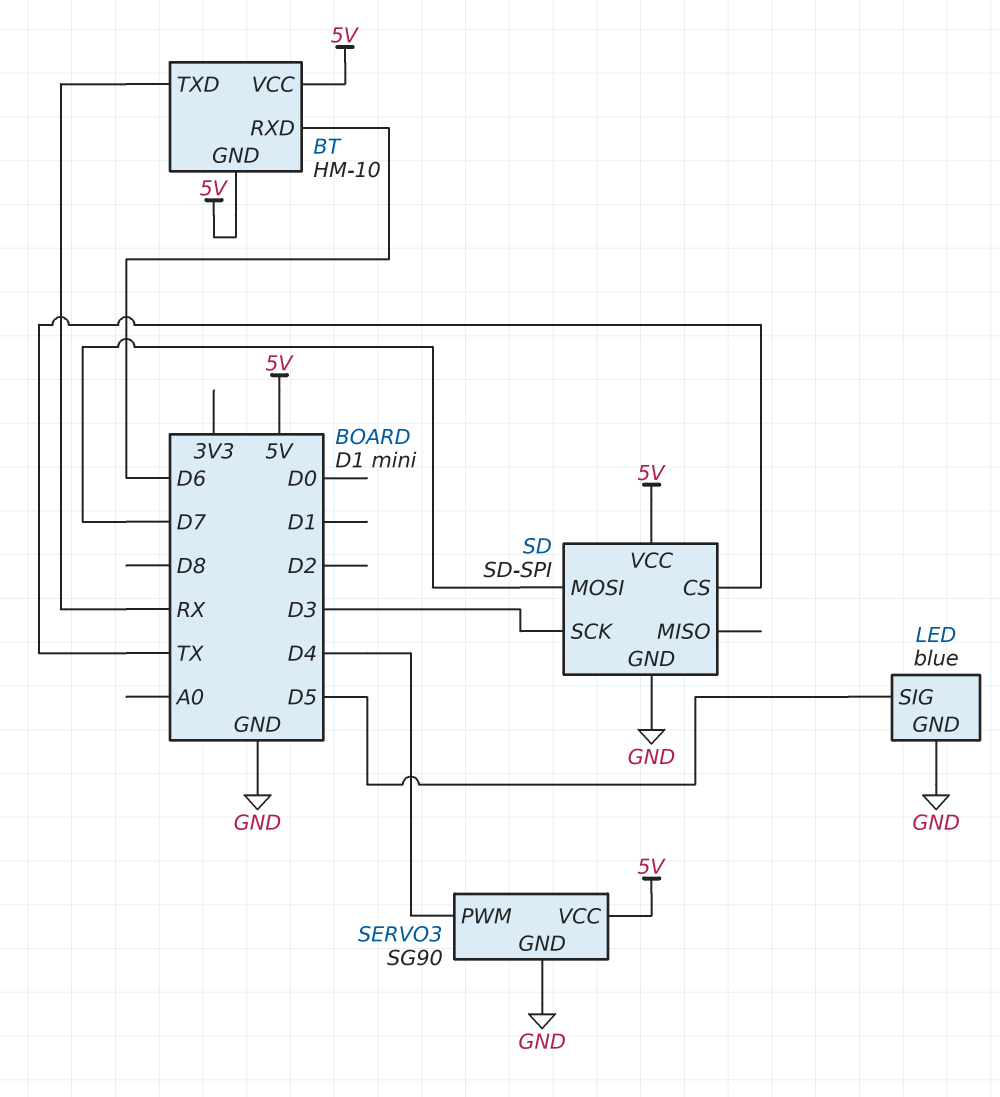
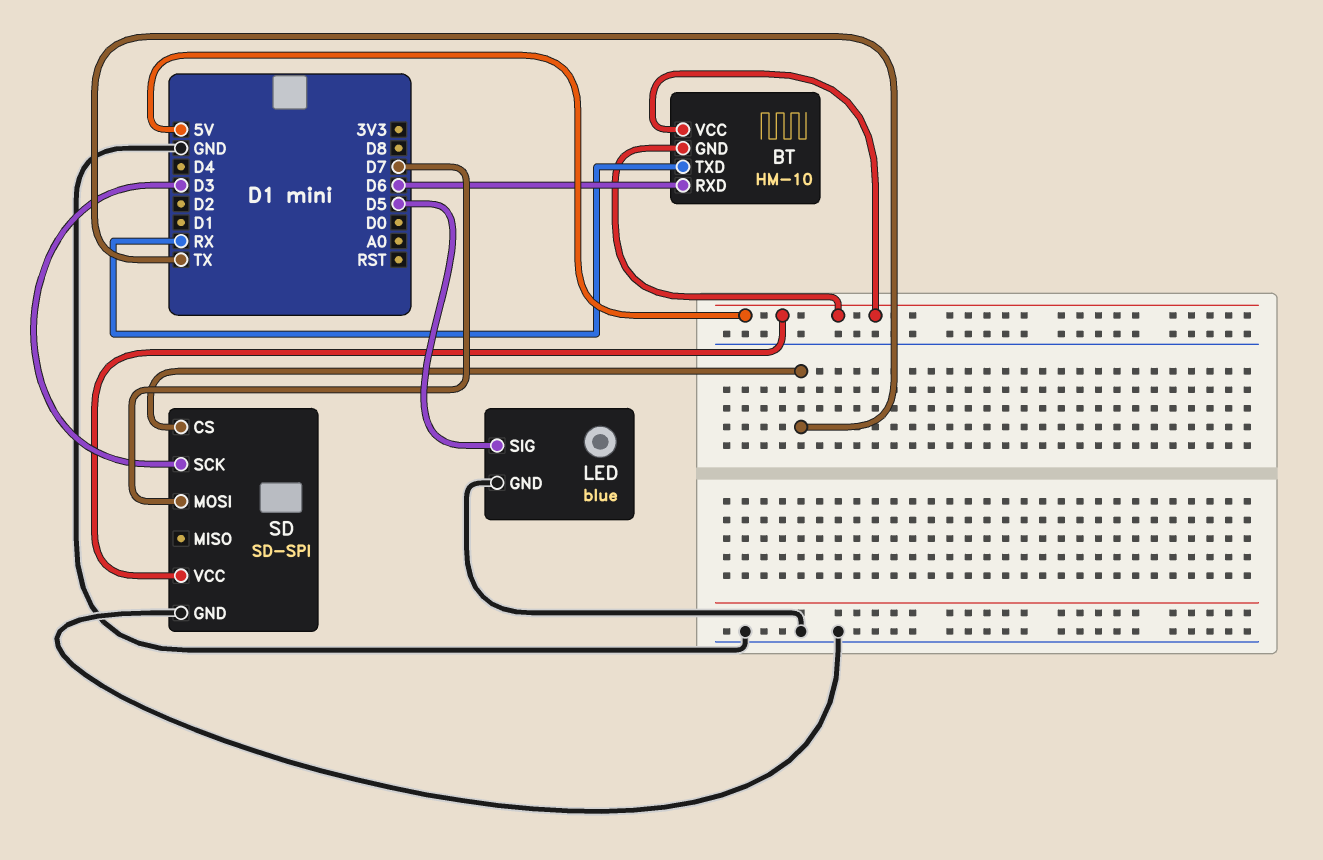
SERVO3: SG90 -> none
SERVO3 pin GND: GND -> none
SERVO3 pin PWM: D4 -> none
SERVO3 pin VCC: 5V -> none

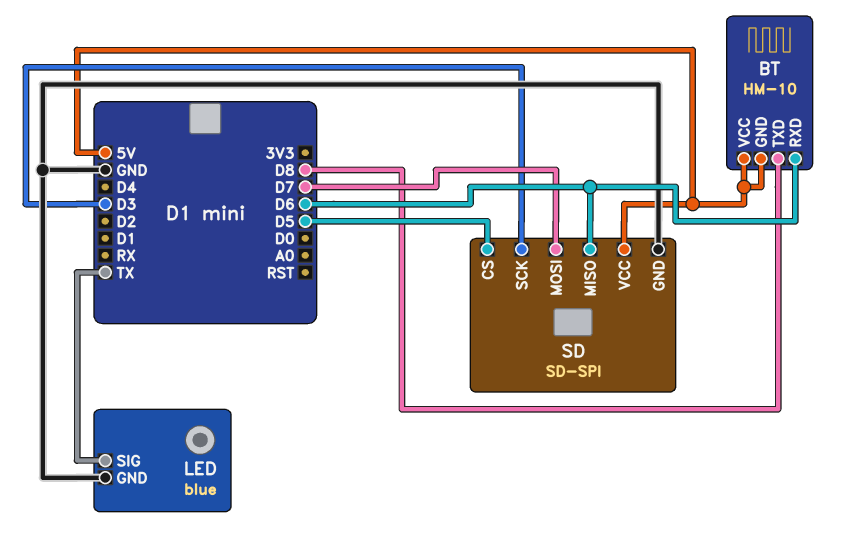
BT pin TXD: RX -> D8
LED pin SIG: D5 -> TX
SD pin CS: TX -> D5
SD pin MISO: none -> D6

